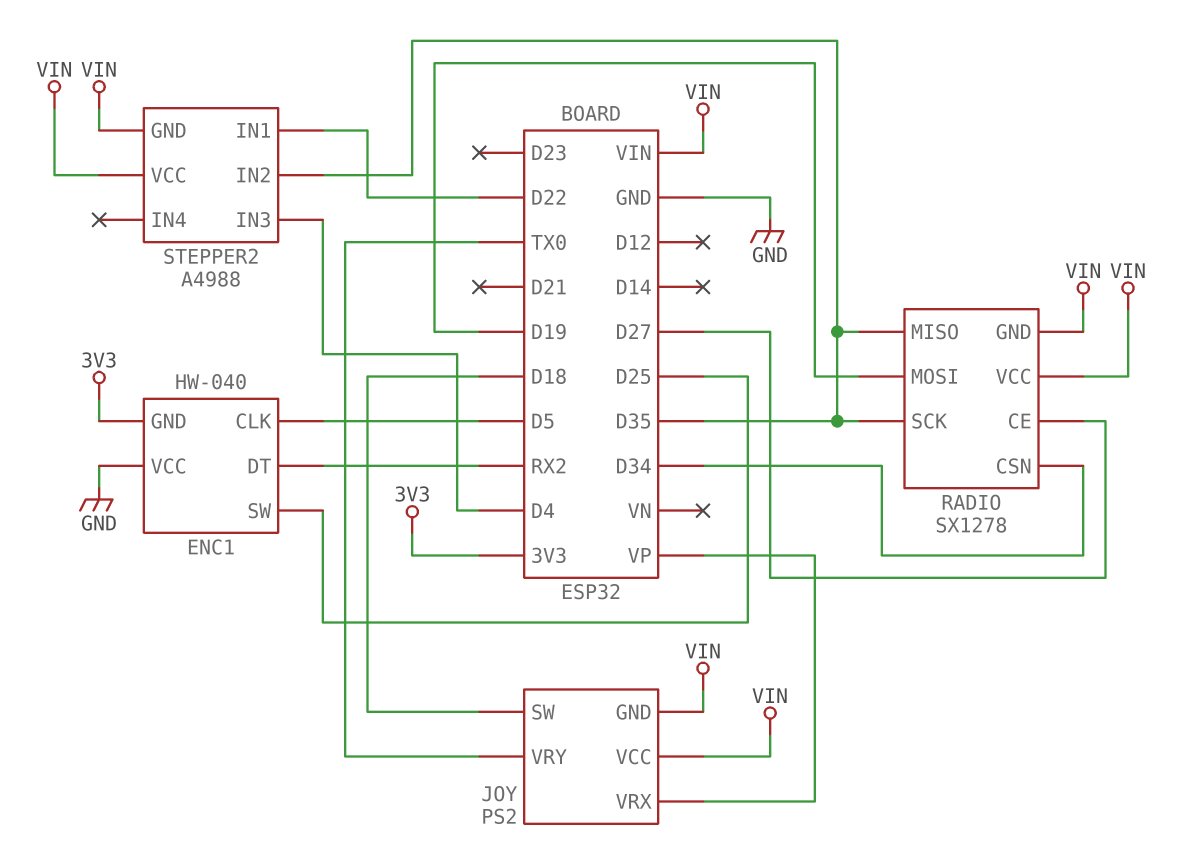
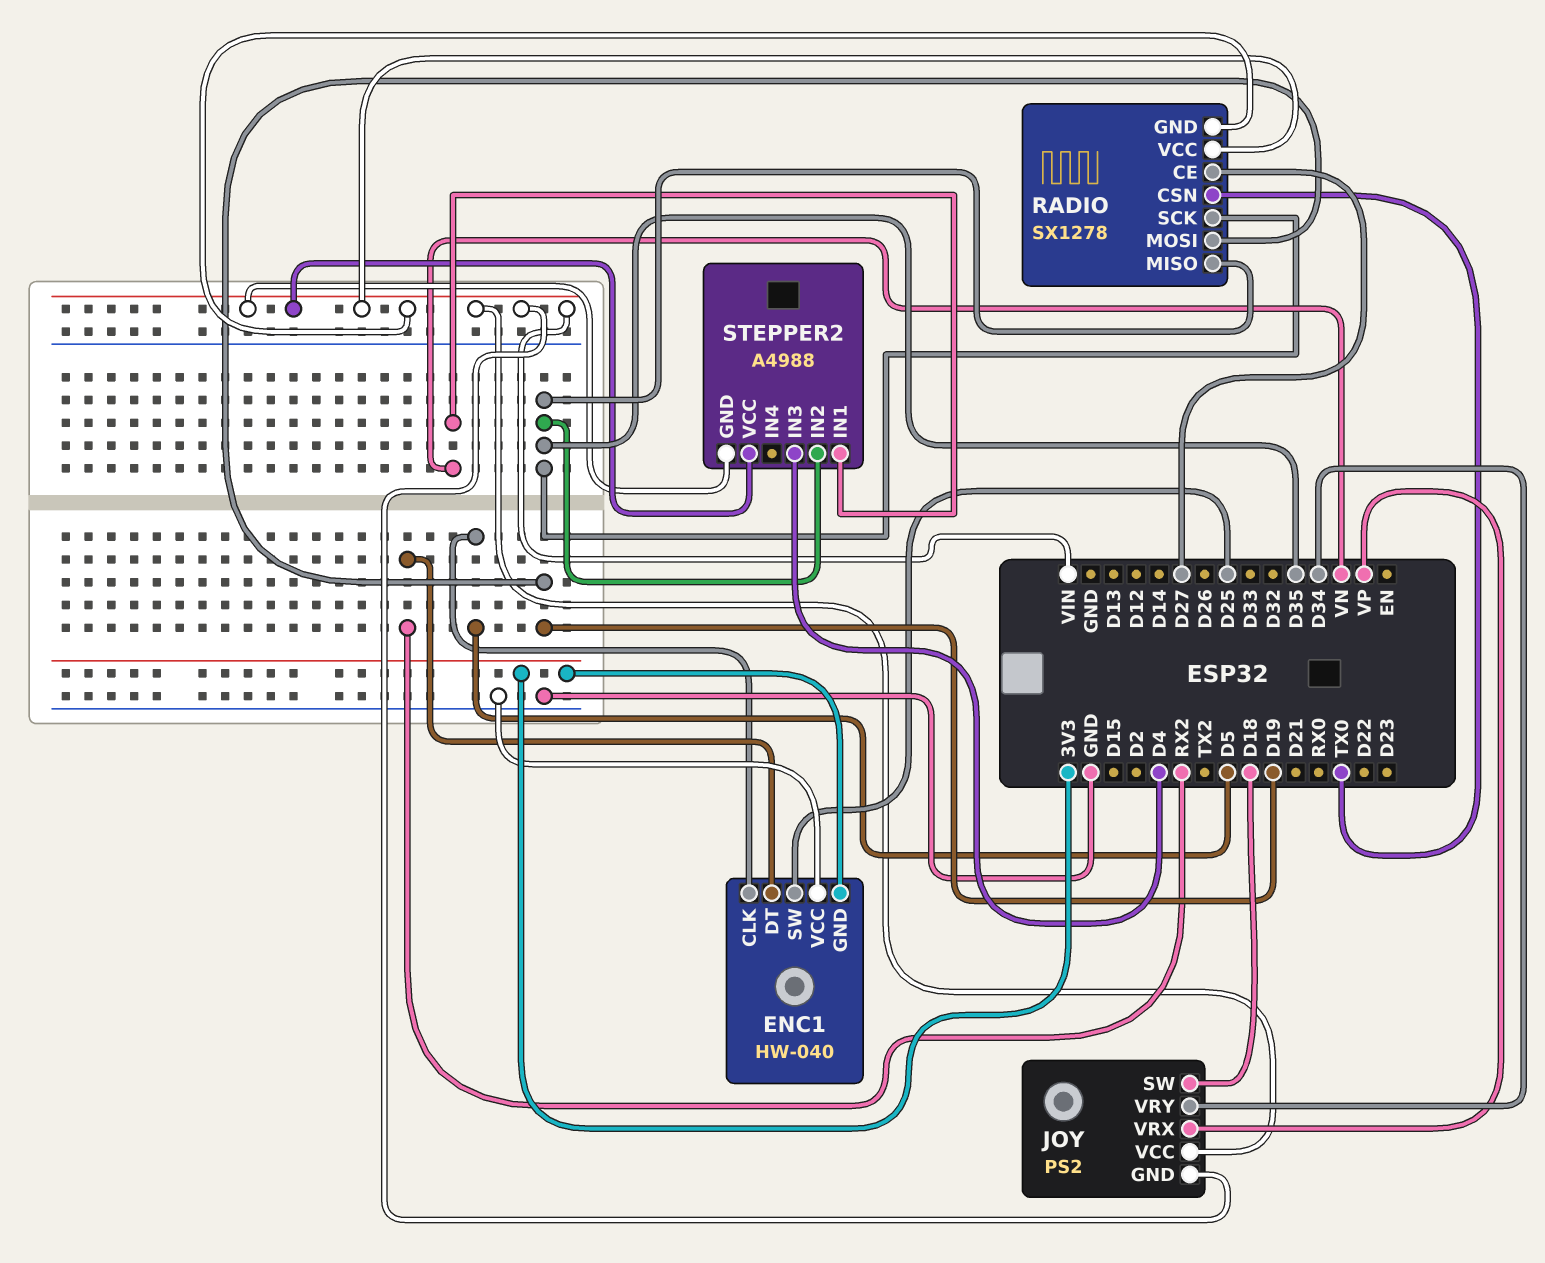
JOY pin VRY: TX0 -> D34
RADIO pin CSN: D34 -> TX0
STEPPER2 pin IN1: D22 -> VN

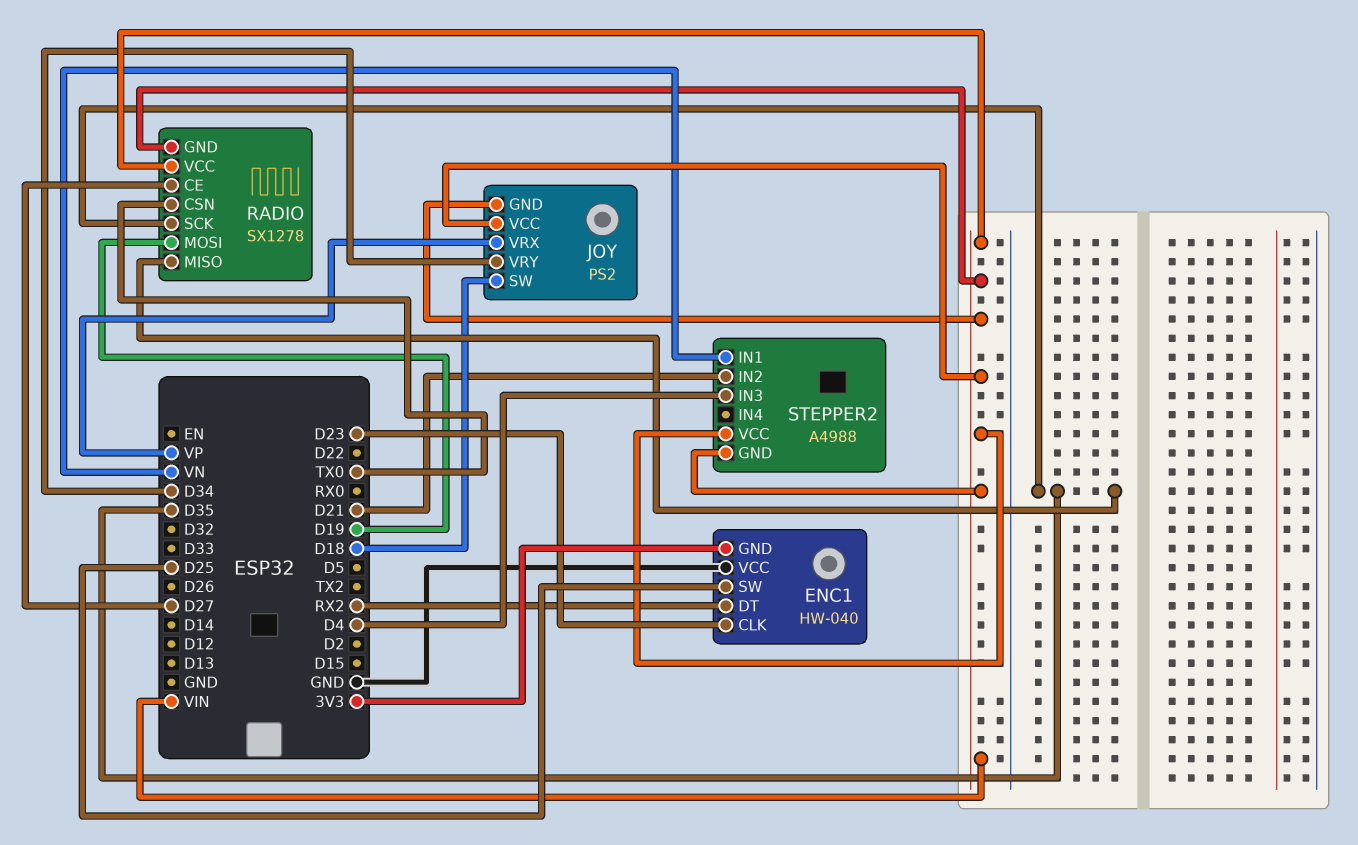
ENC1 pin CLK: D5 -> D23
STEPPER2 pin IN2: D35 -> D21

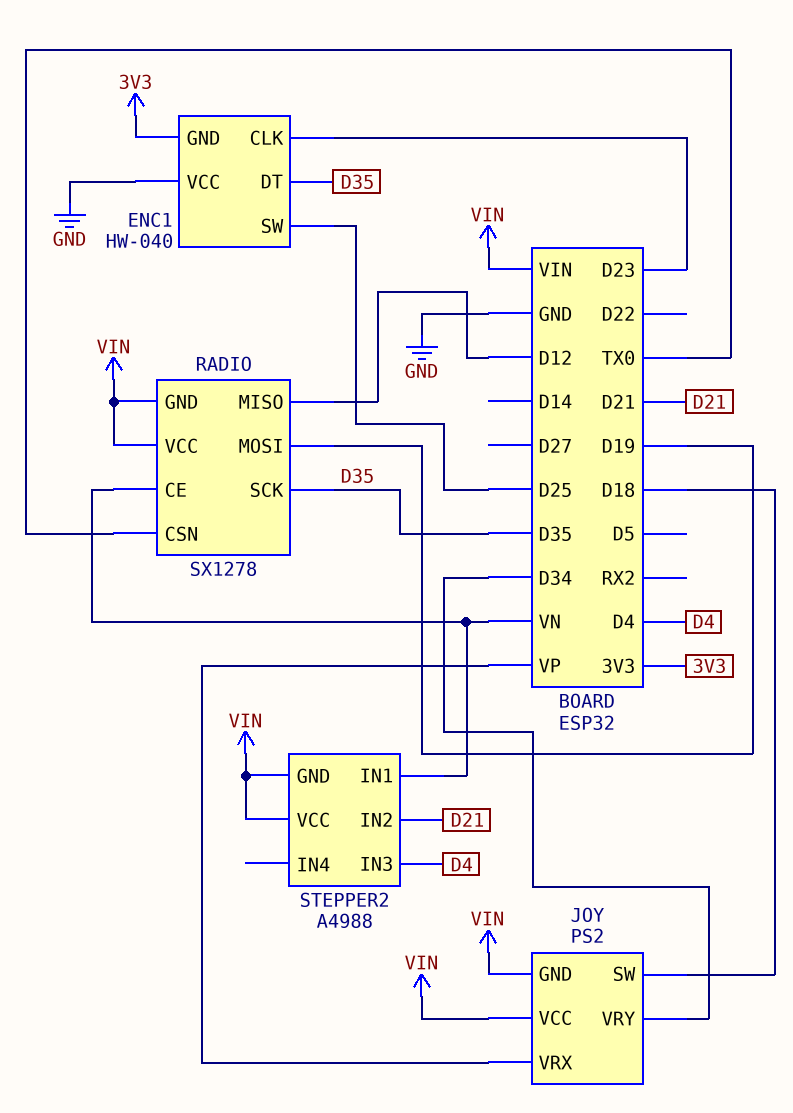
ENC1 pin DT: RX2 -> D35
RADIO pin CE: D27 -> VN
RADIO pin MISO: D35 -> D12

